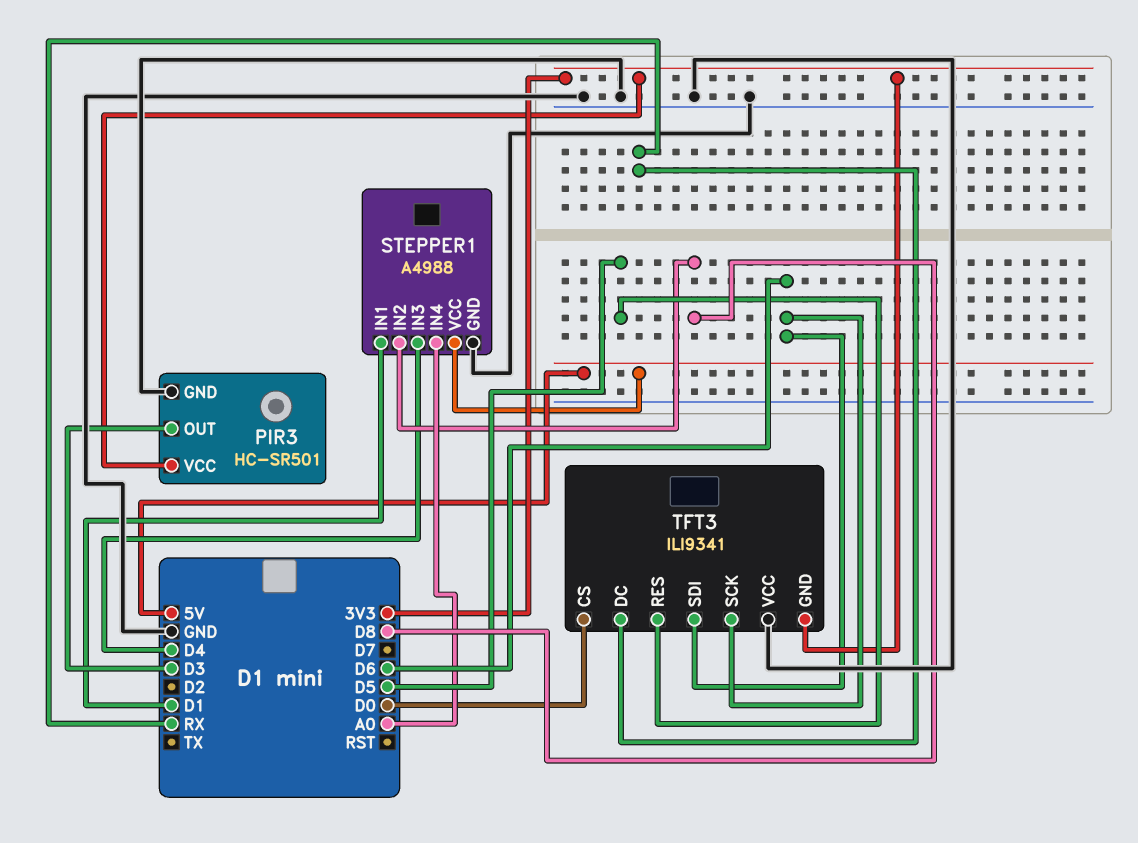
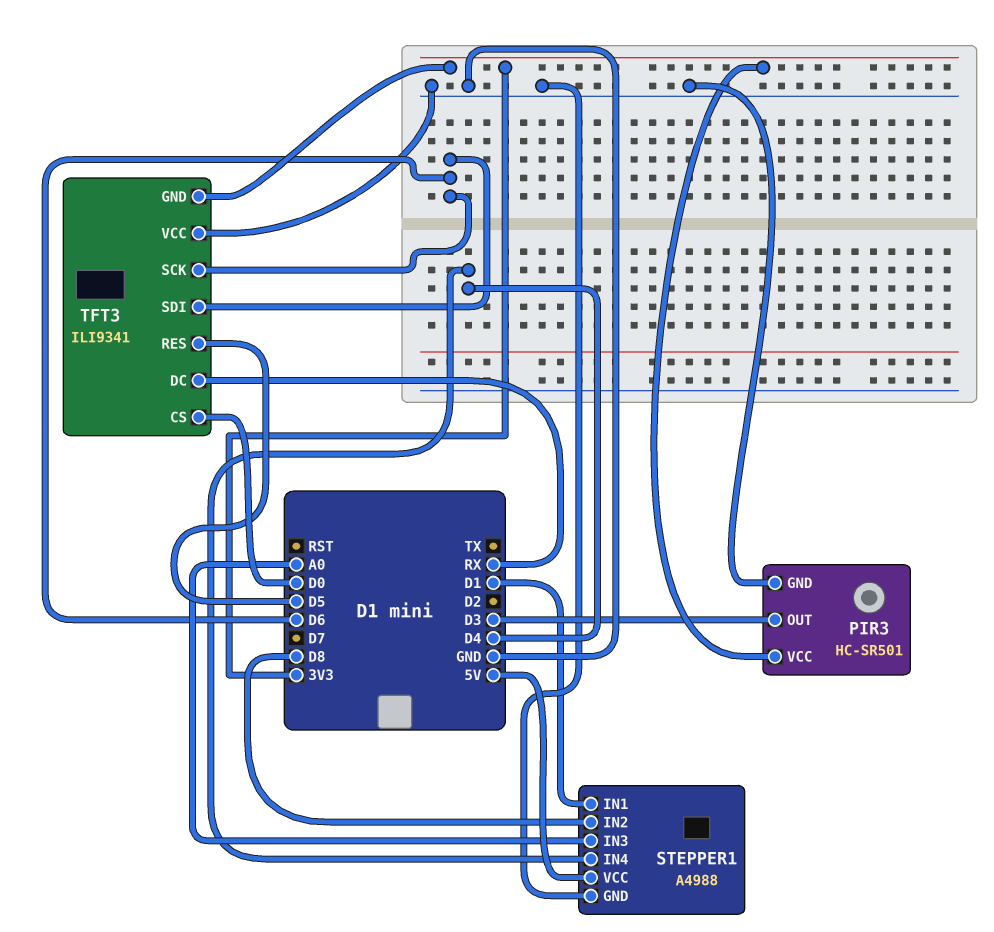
STEPPER1 pin IN3: D4 -> A0
STEPPER1 pin IN4: A0 -> D4

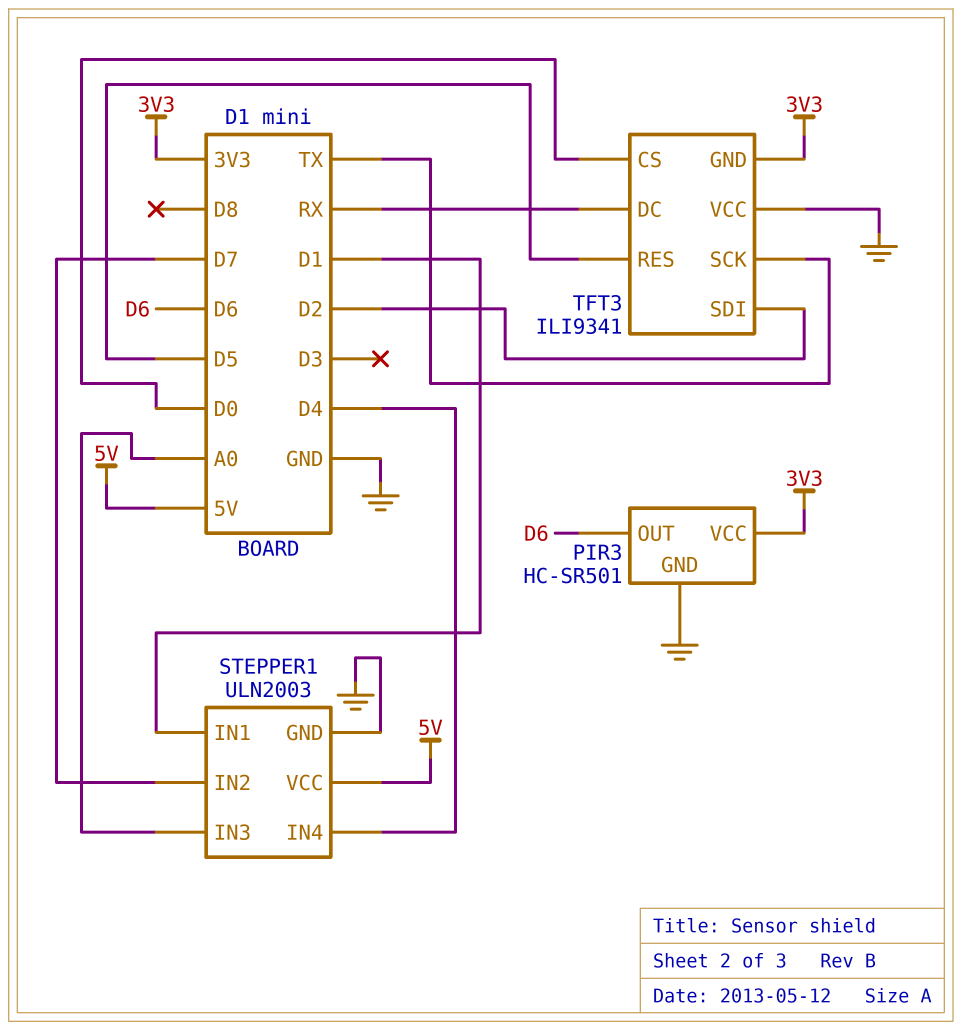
PIR3 pin OUT: D3 -> D6
STEPPER1: A4988 -> ULN2003
STEPPER1 pin IN2: D8 -> D7
TFT3 pin SCK: D6 -> TX
TFT3 pin SDI: D6 -> D2

